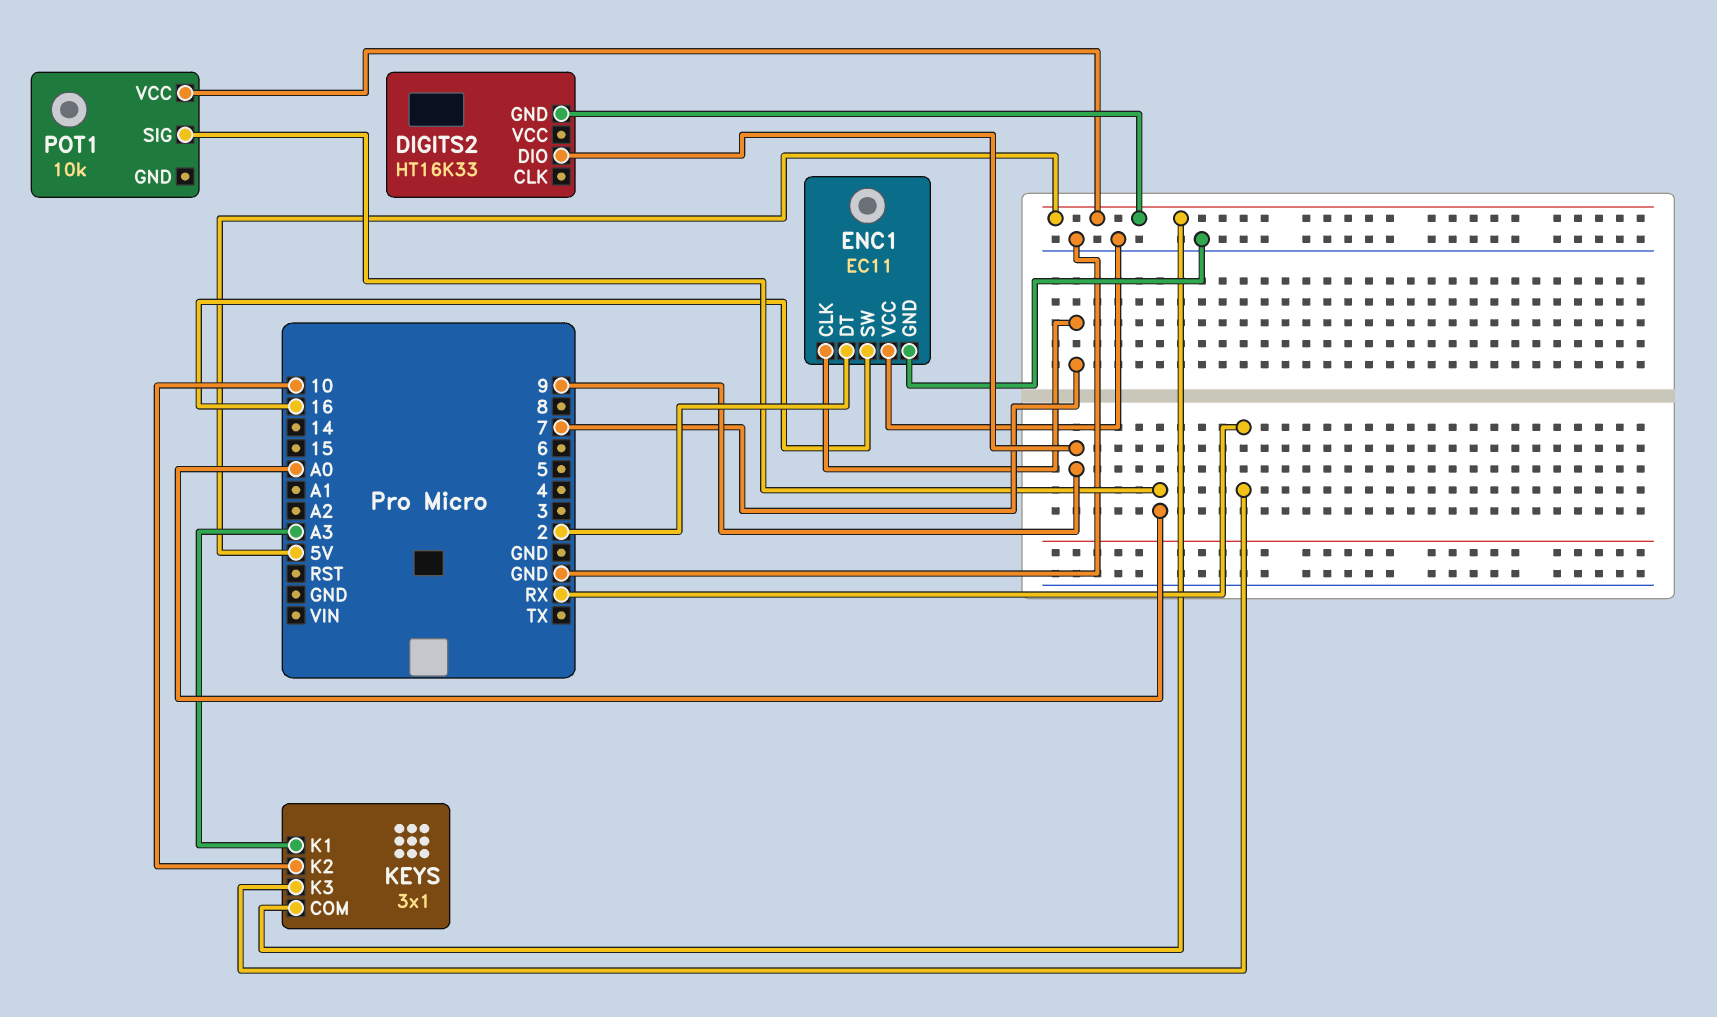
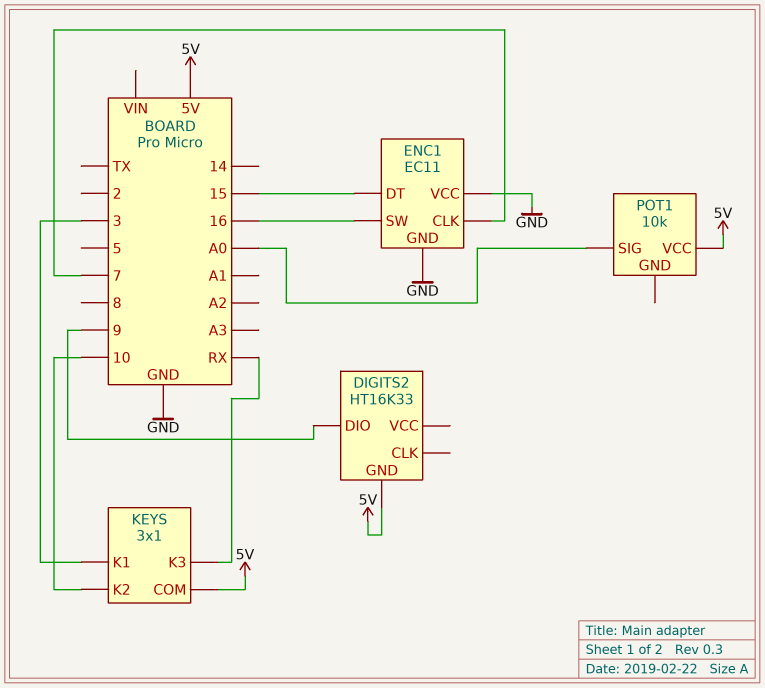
ENC1 pin DT: 2 -> 15
KEYS pin K1: A3 -> 3

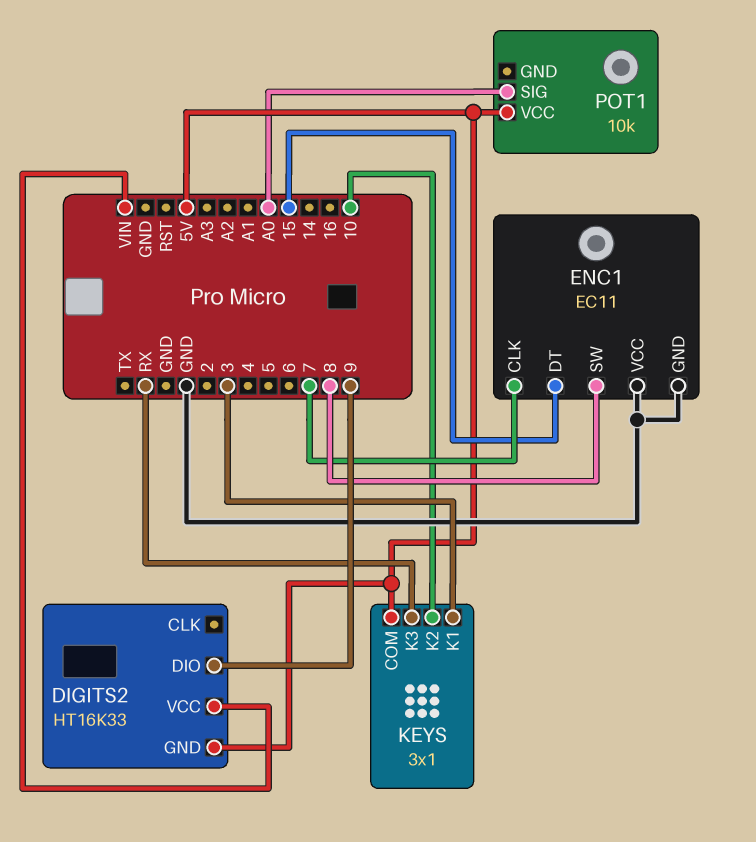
DIGITS2 pin VCC: none -> VIN
ENC1 pin SW: 16 -> 8

